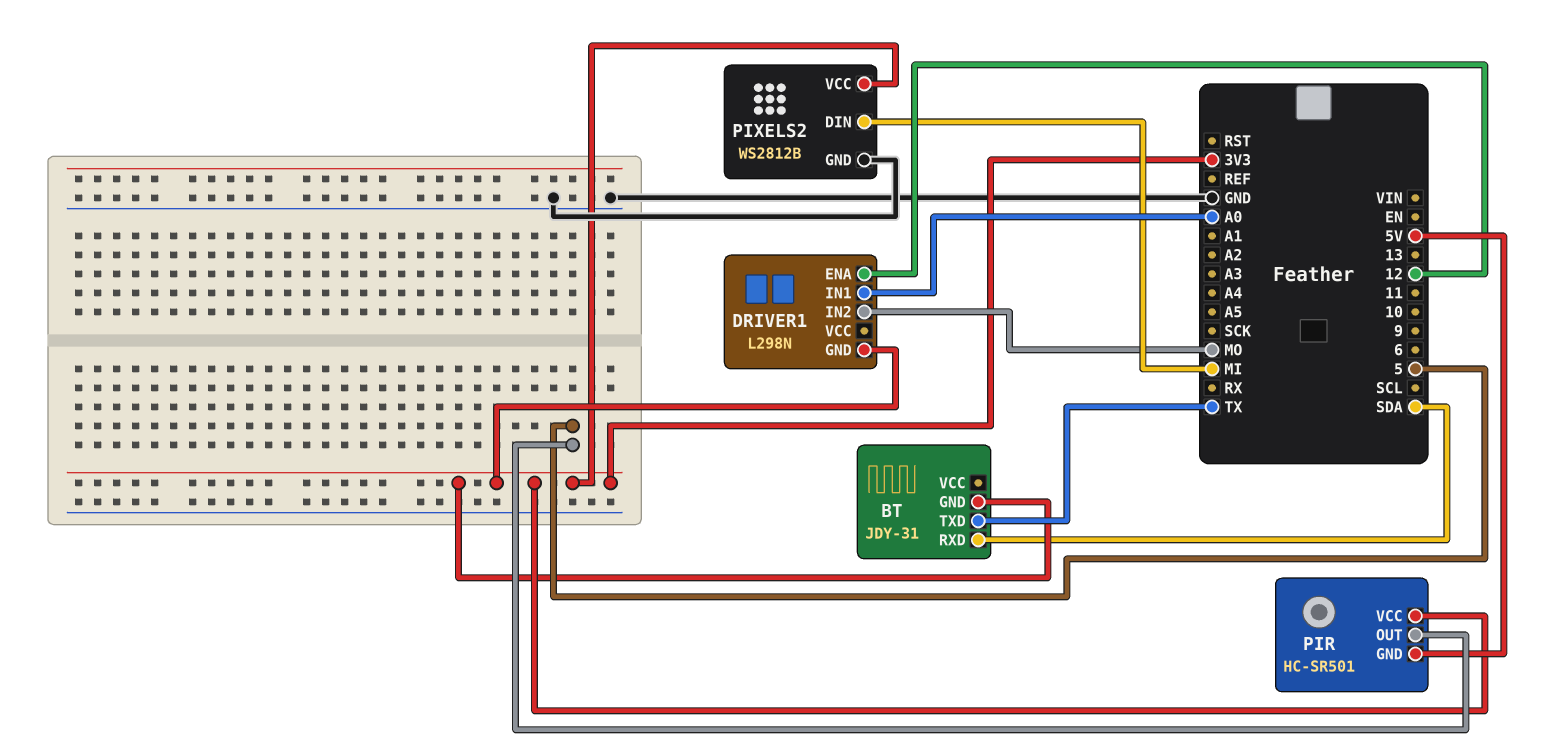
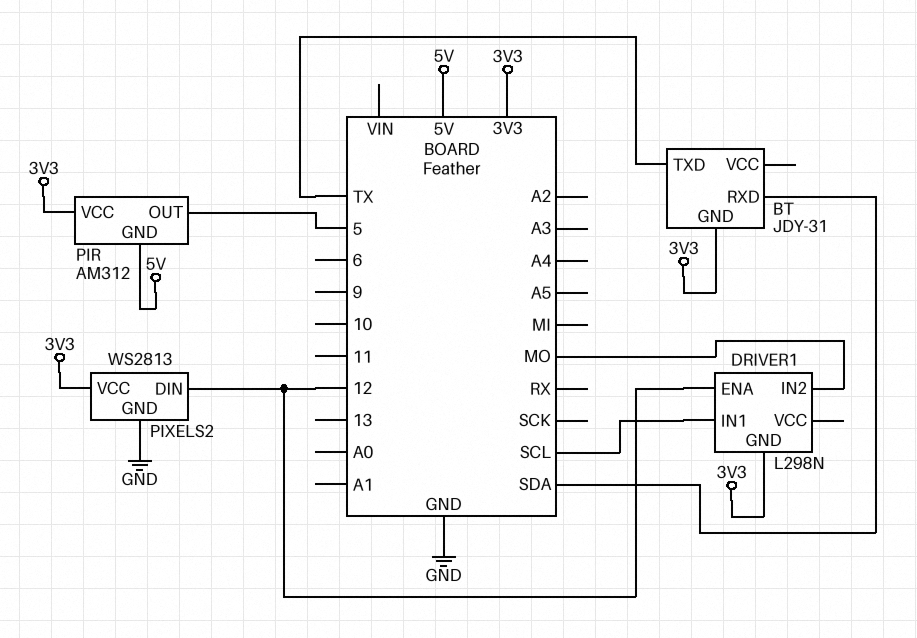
DRIVER1 pin IN1: A0 -> SCL
PIR: HC-SR501 -> AM312
PIXELS2: WS2812B -> WS2813
PIXELS2 pin DIN: MI -> 12

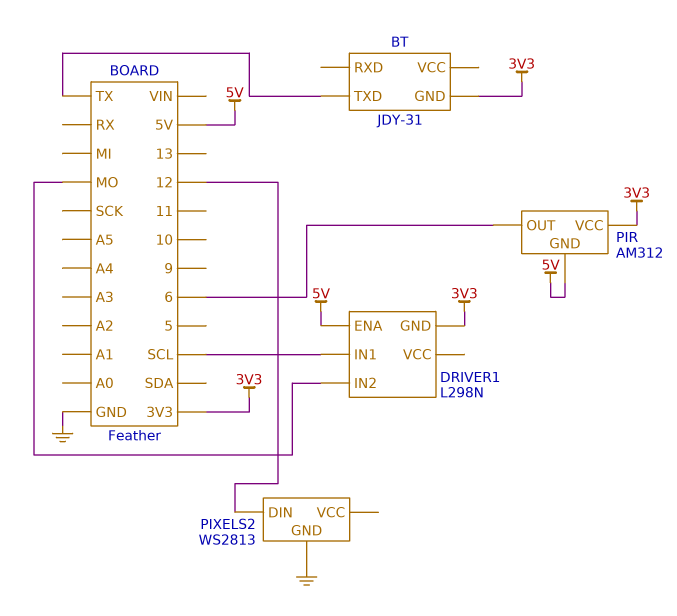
BT pin RXD: SDA -> none
DRIVER1 pin ENA: 12 -> 5V
PIR pin OUT: 5 -> 6
PIXELS2 pin VCC: 3V3 -> none

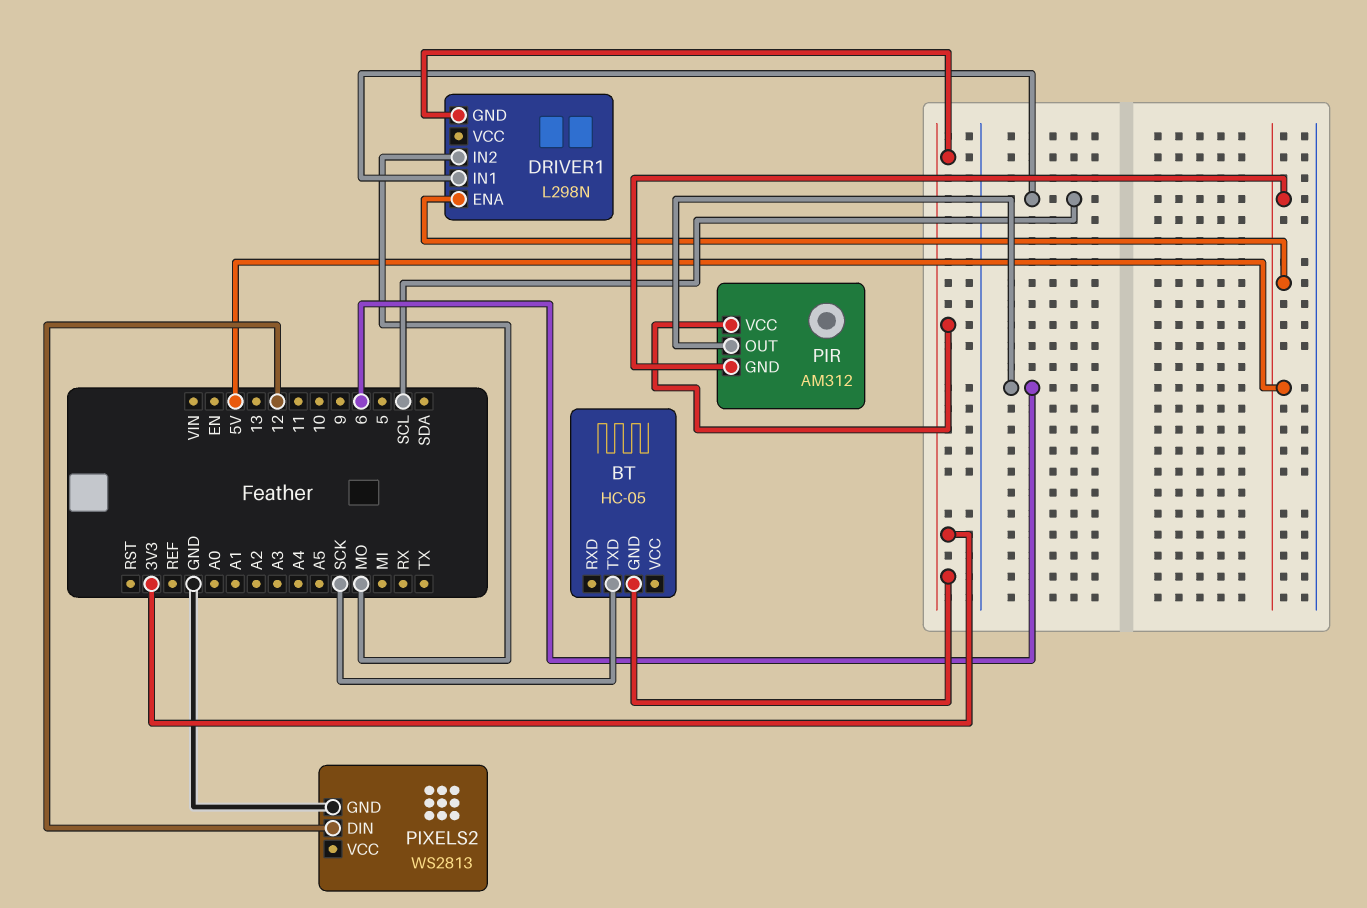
BT: JDY-31 -> HC-05
BT pin TXD: TX -> SCK

